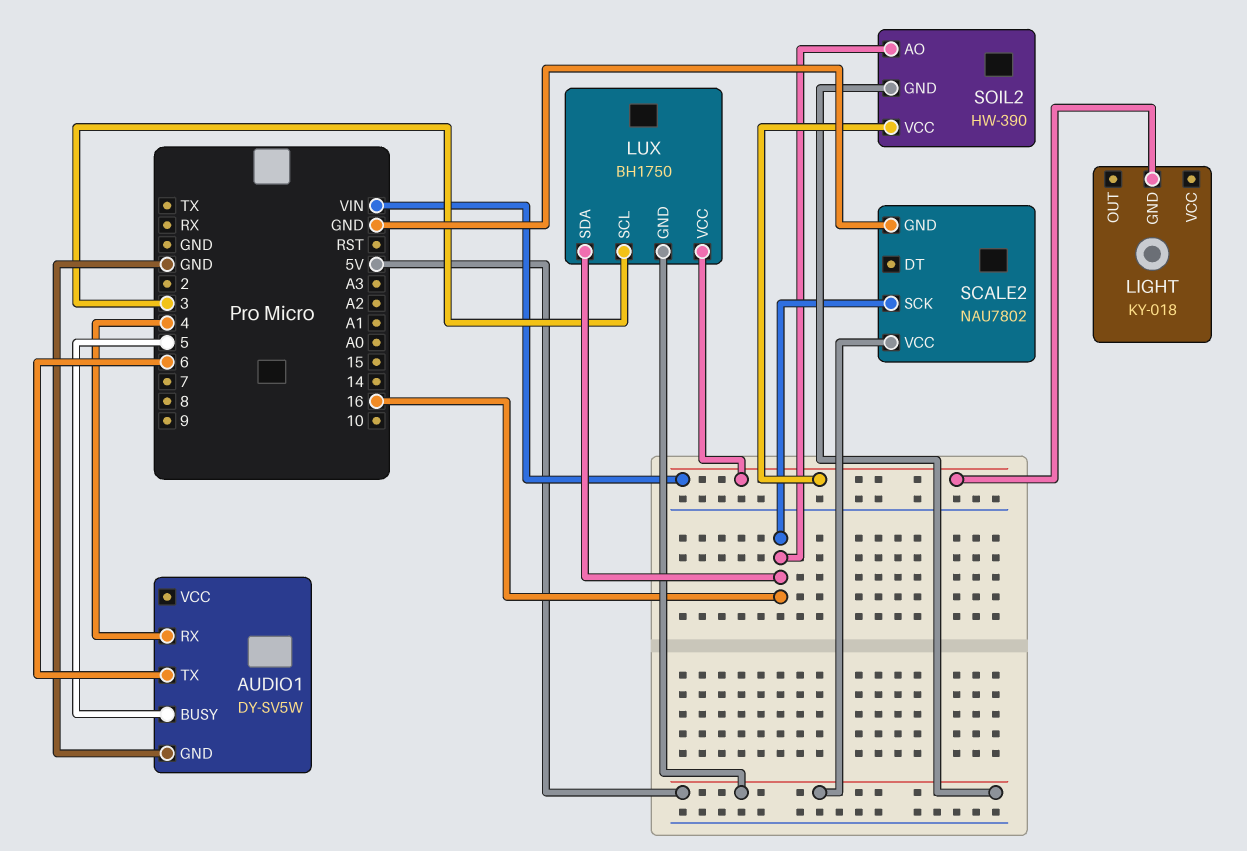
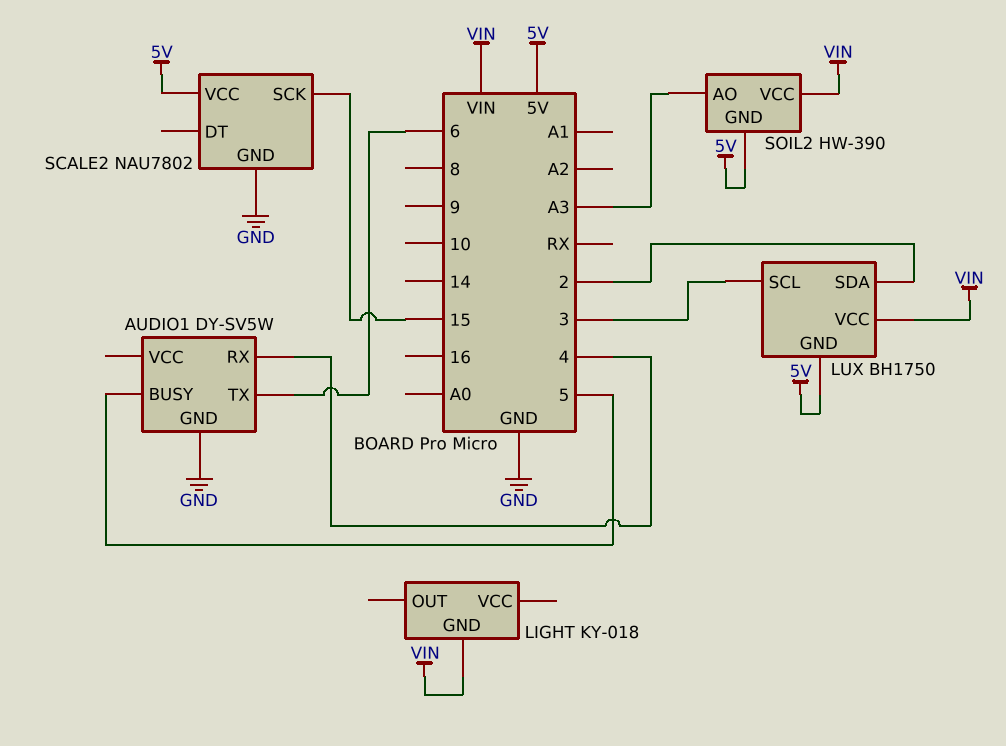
LUX pin SDA: 16 -> 2
SCALE2 pin SCK: 16 -> 15
SOIL2 pin AO: 16 -> A3

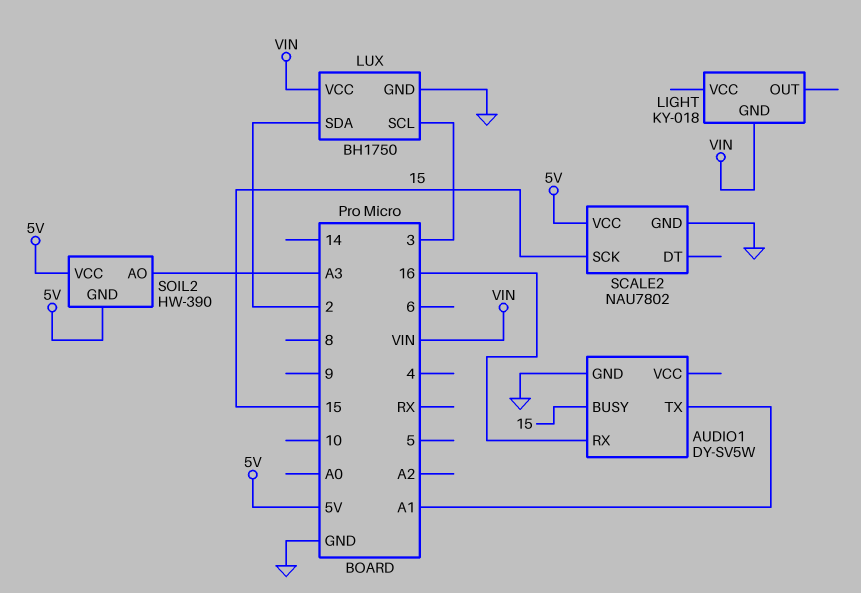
AUDIO1 pin BUSY: 5 -> 15
AUDIO1 pin RX: 4 -> 16
AUDIO1 pin TX: 6 -> A1
LUX pin GND: 5V -> GND
SOIL2 pin VCC: VIN -> 5V

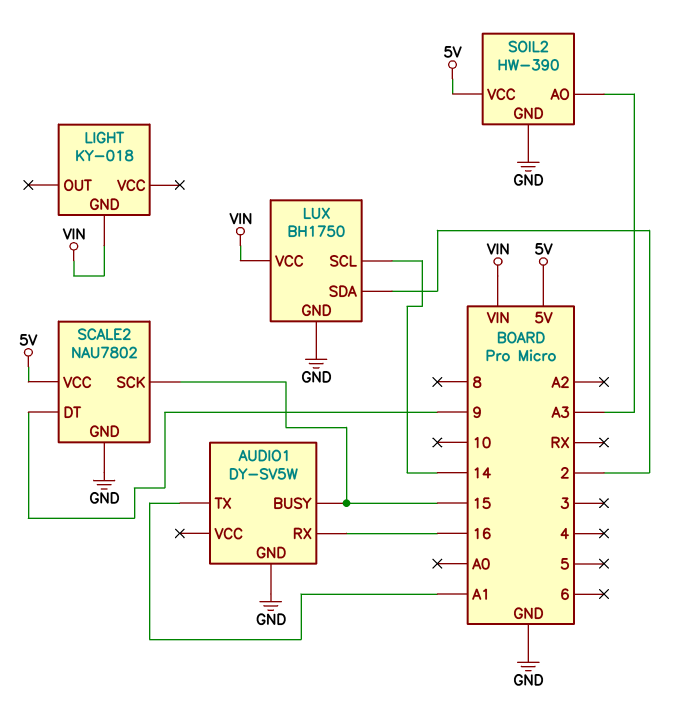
LUX pin SCL: 3 -> 14
SCALE2 pin DT: none -> 9
SOIL2 pin GND: 5V -> GND

